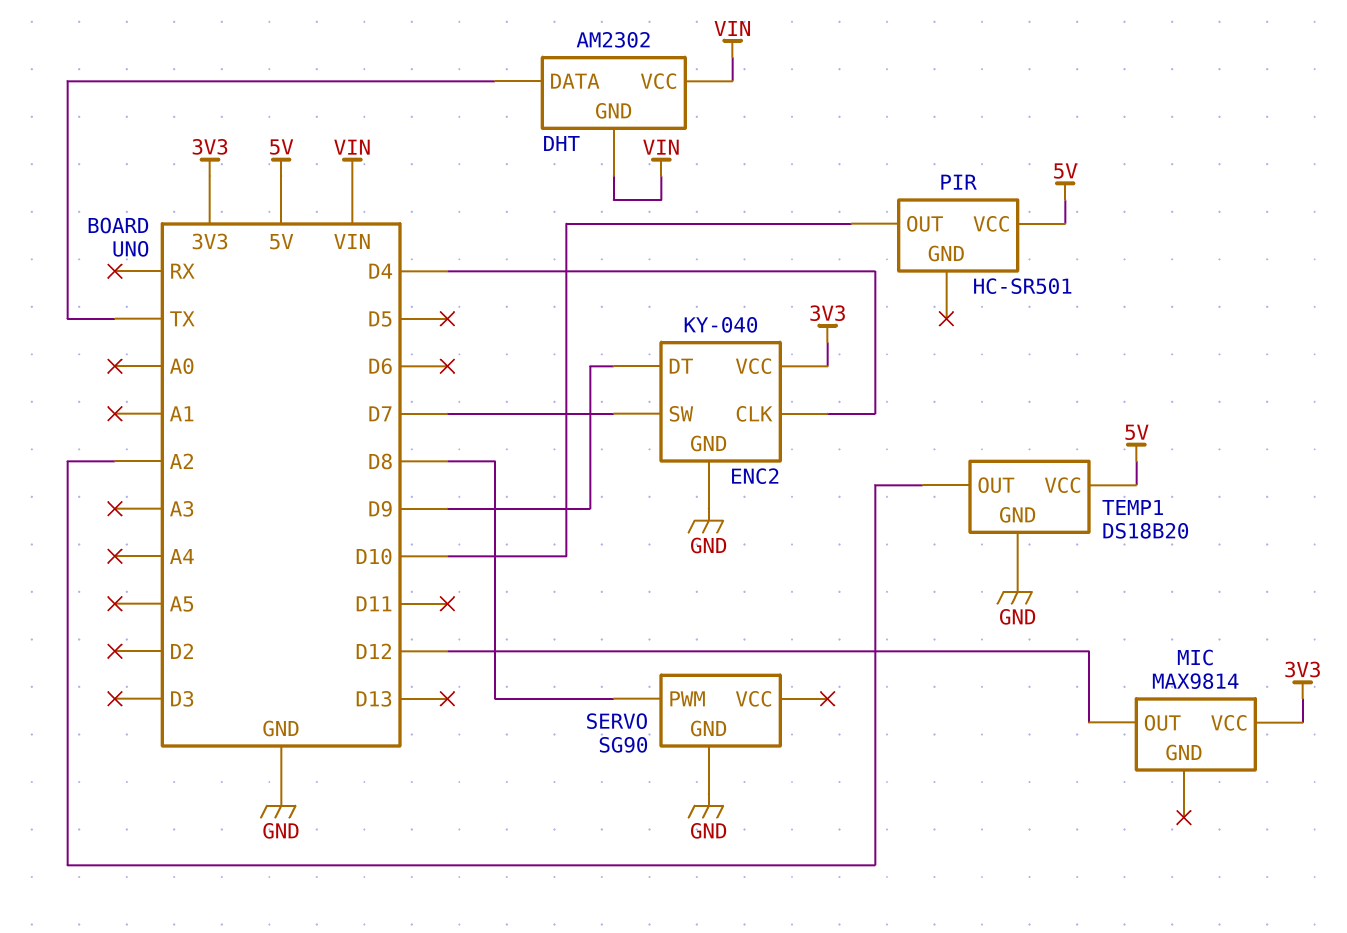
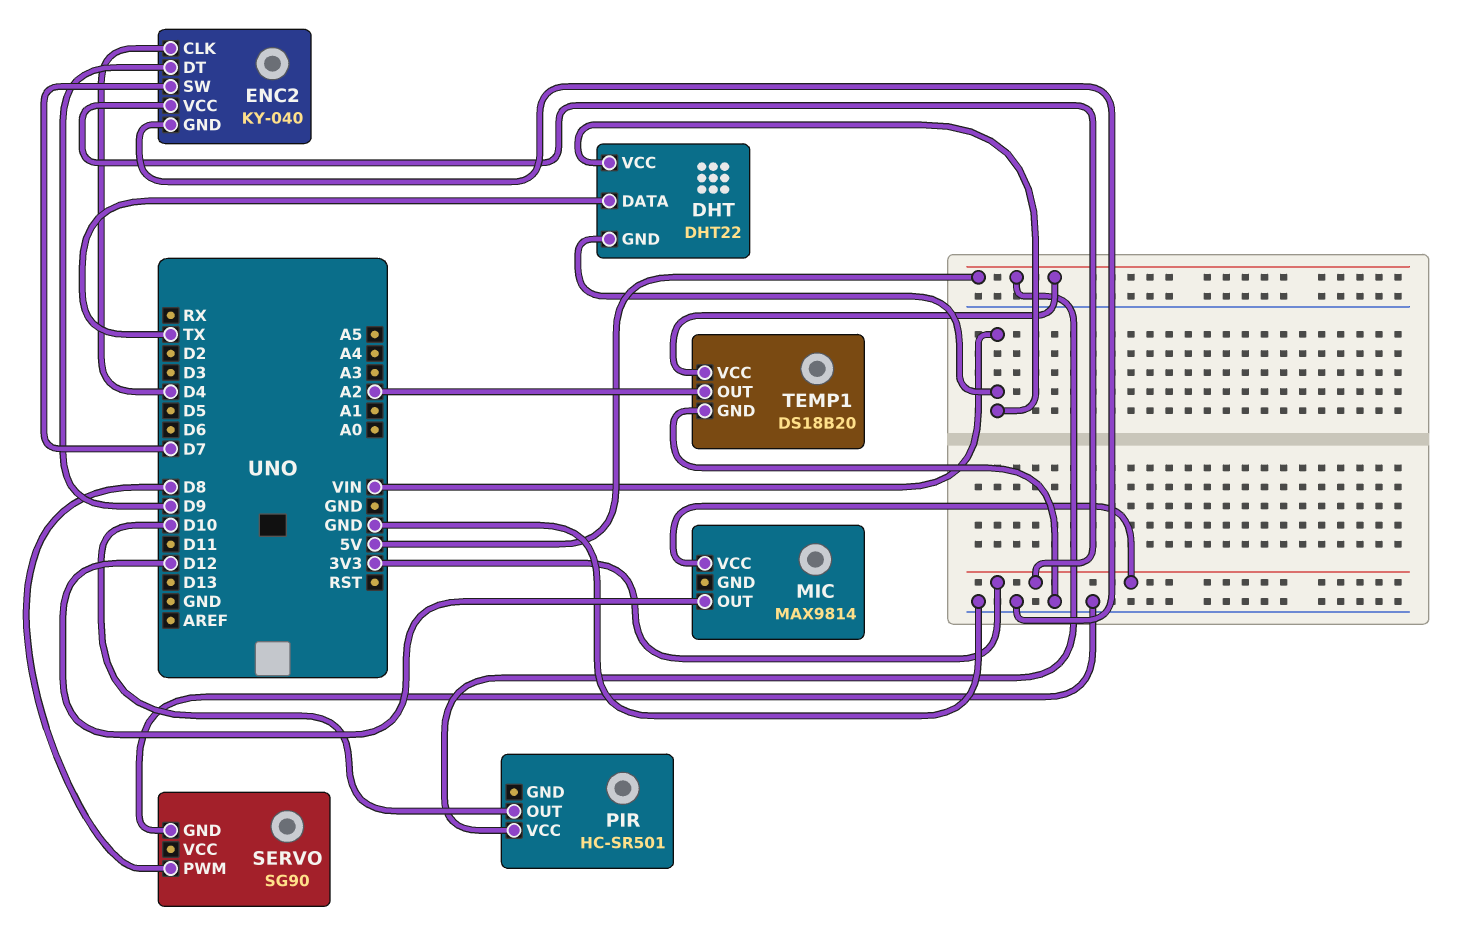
DHT: AM2302 -> DHT22

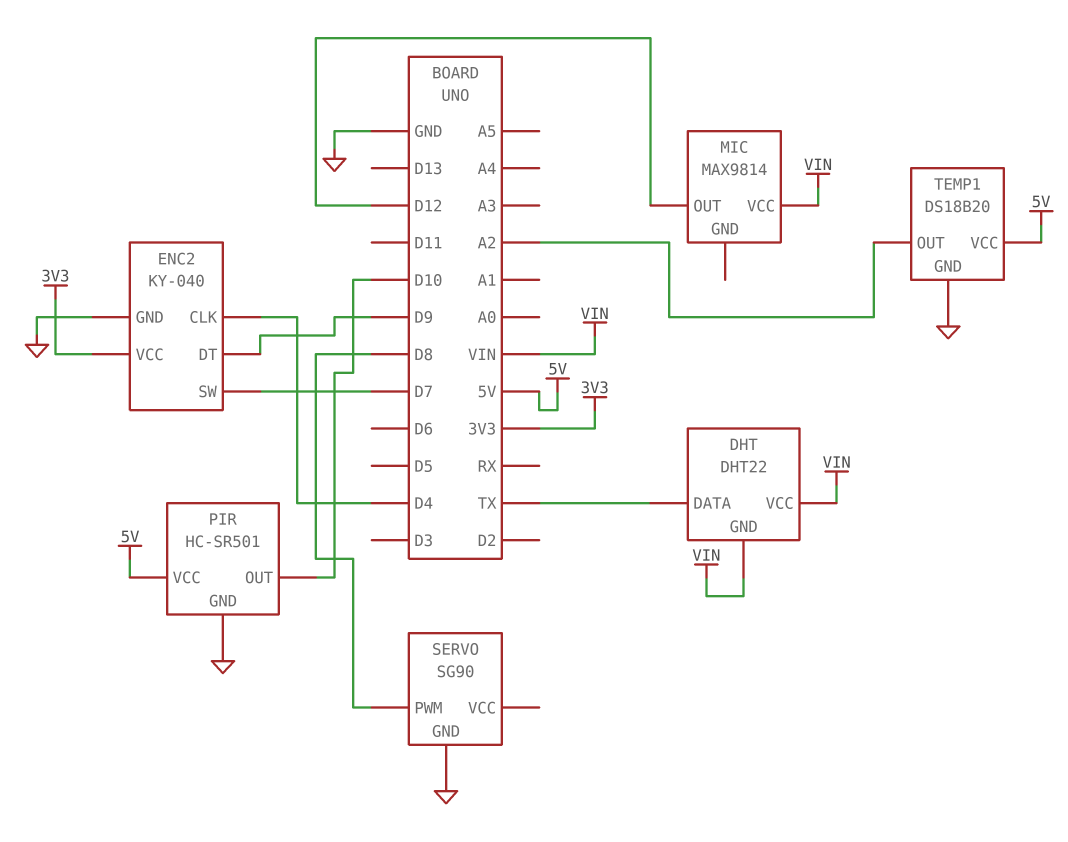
MIC pin VCC: 3V3 -> VIN
PIR pin GND: none -> GND

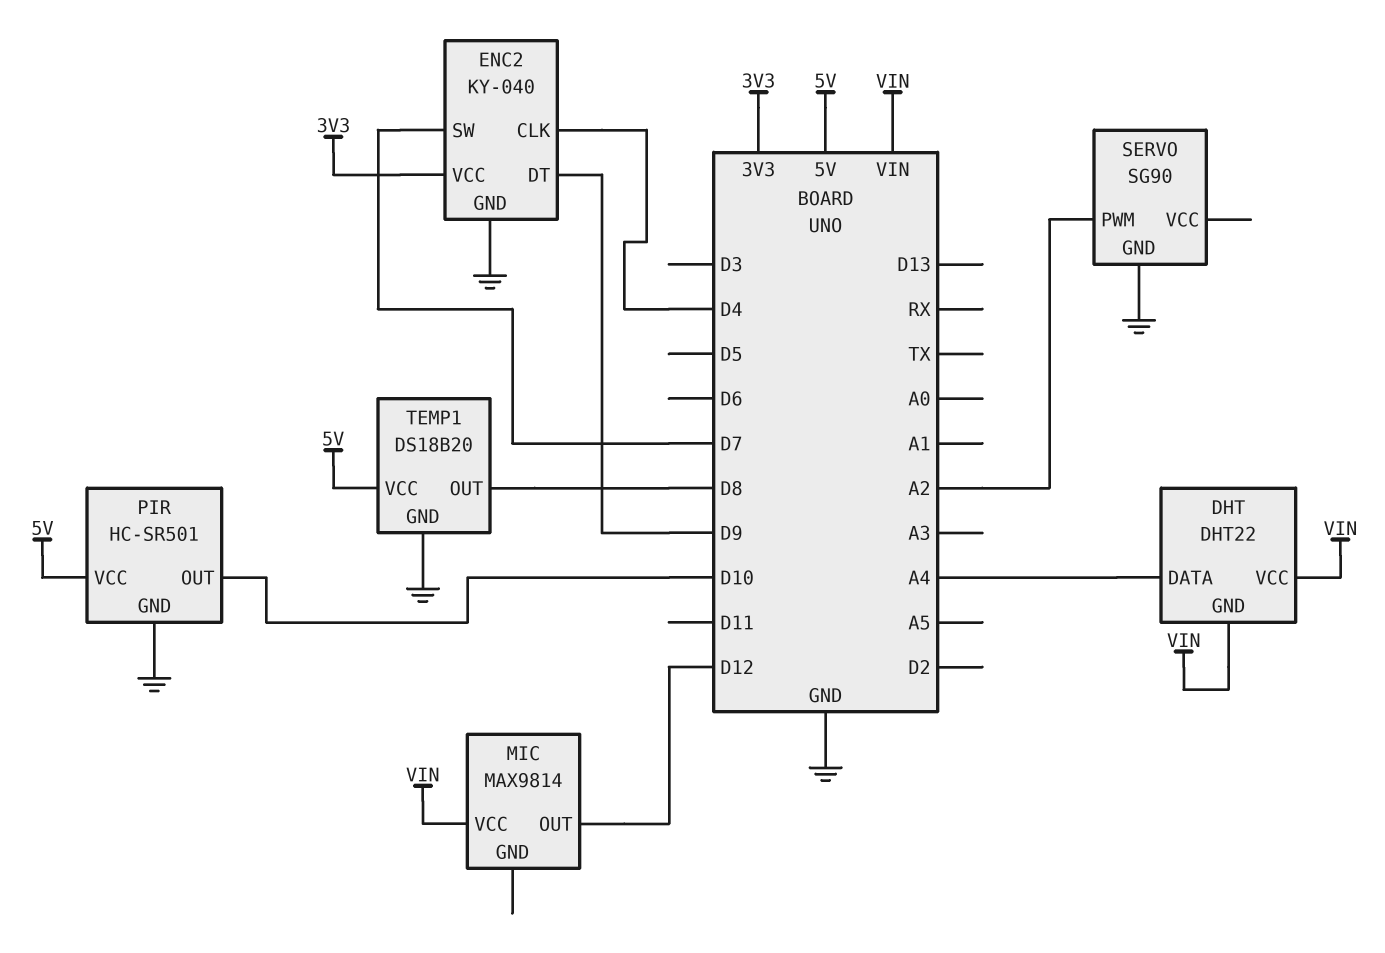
DHT pin DATA: TX -> A4
SERVO pin PWM: D8 -> A2
TEMP1 pin OUT: A2 -> D8

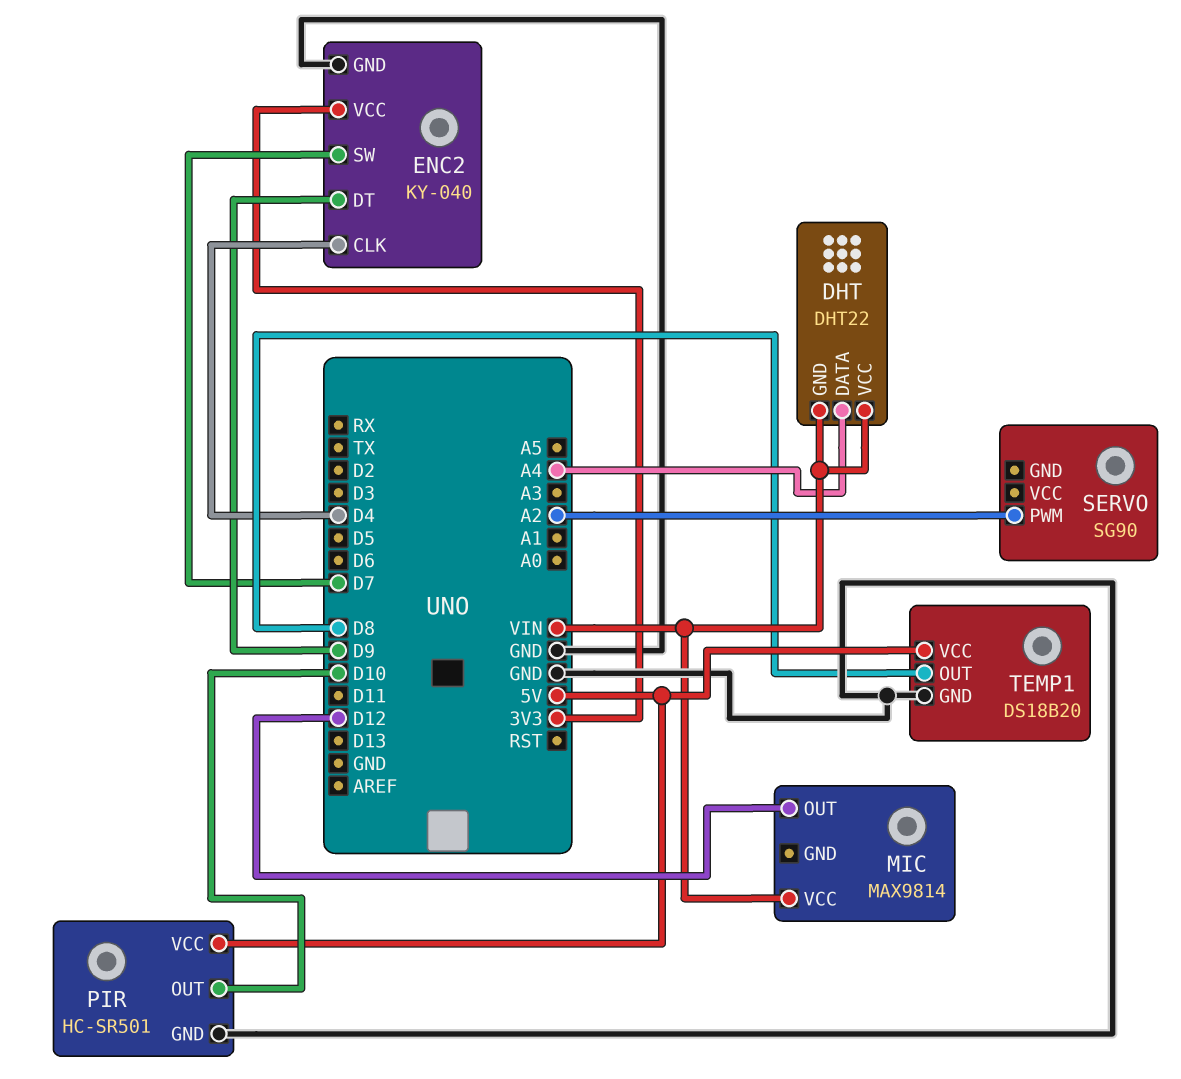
SERVO pin GND: GND -> none

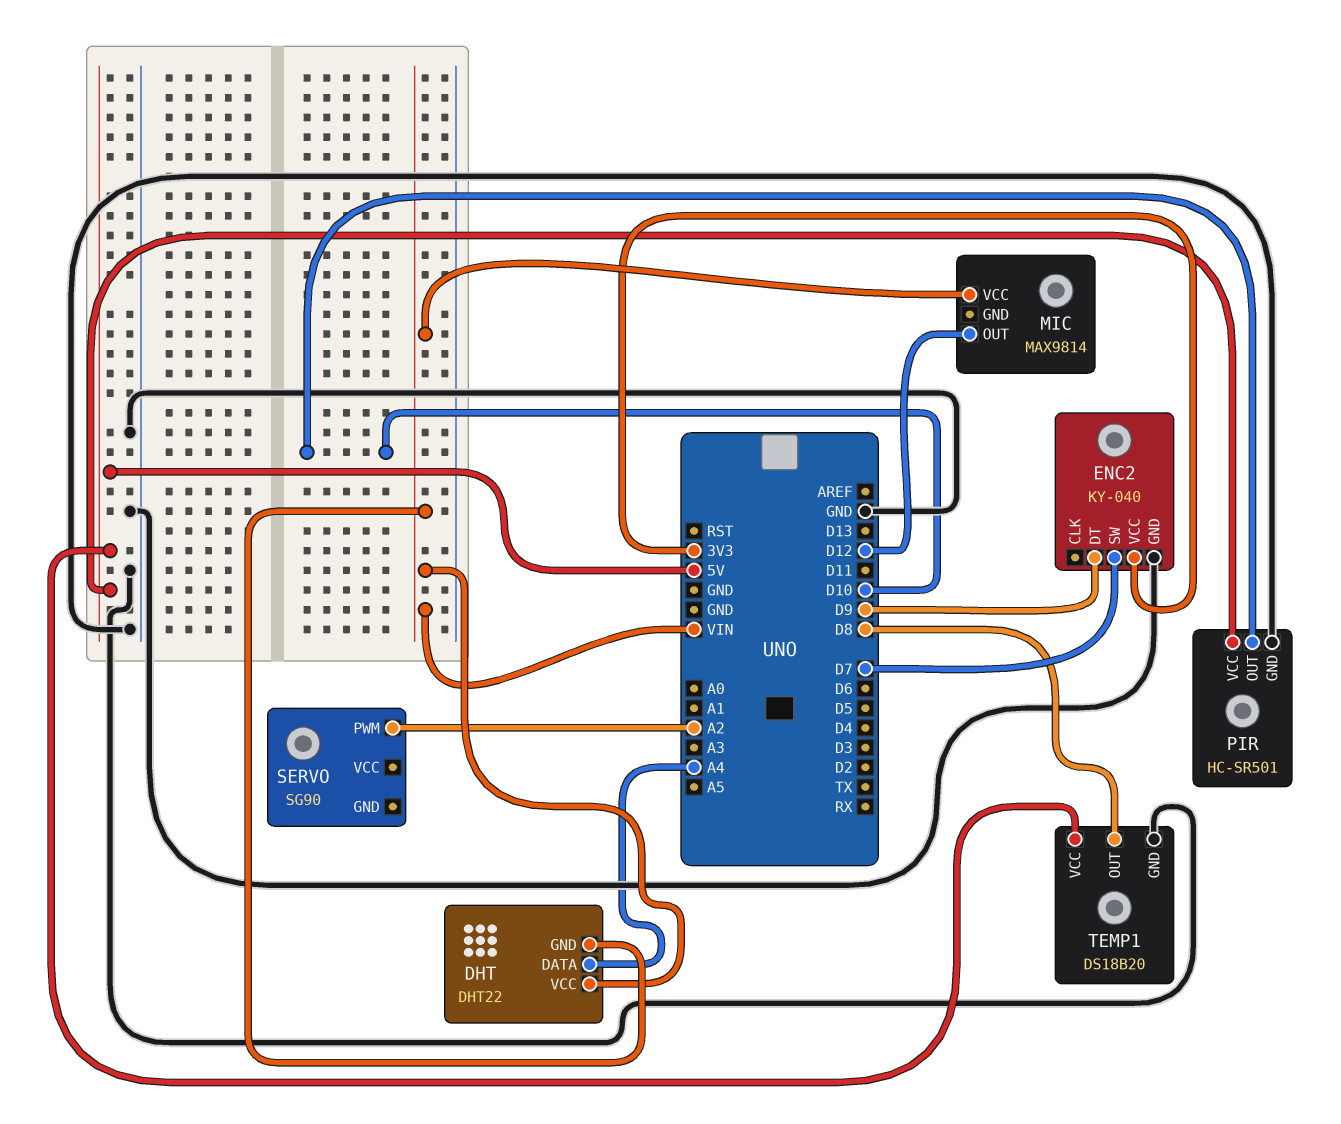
ENC2 pin CLK: D4 -> none

